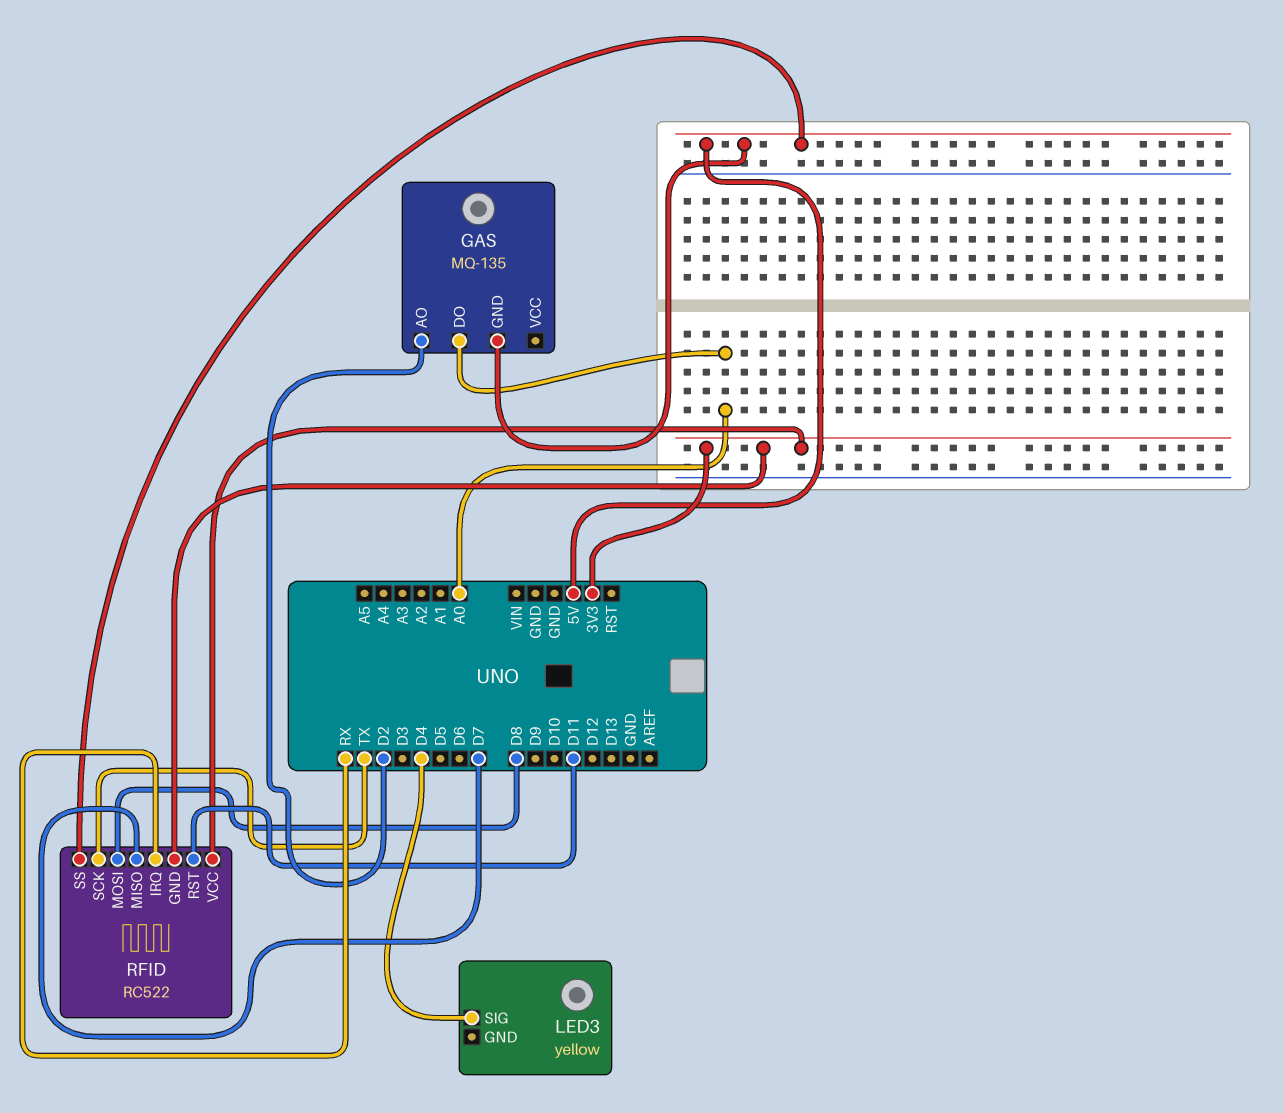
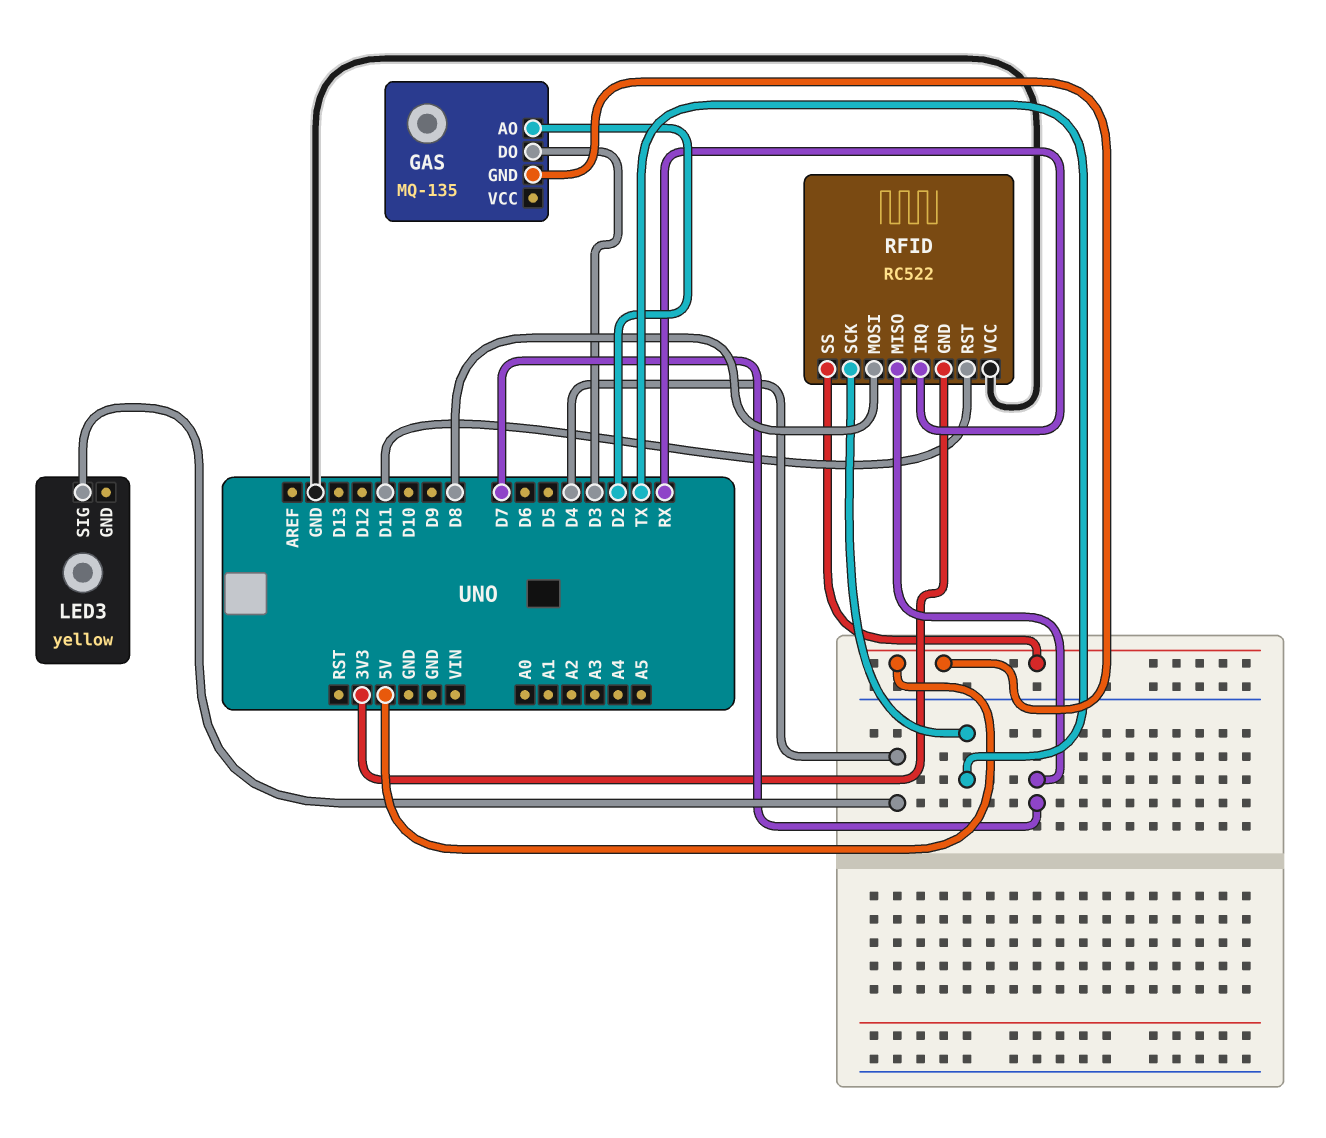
GAS pin DO: A0 -> D3
RFID pin VCC: 3V3 -> GND

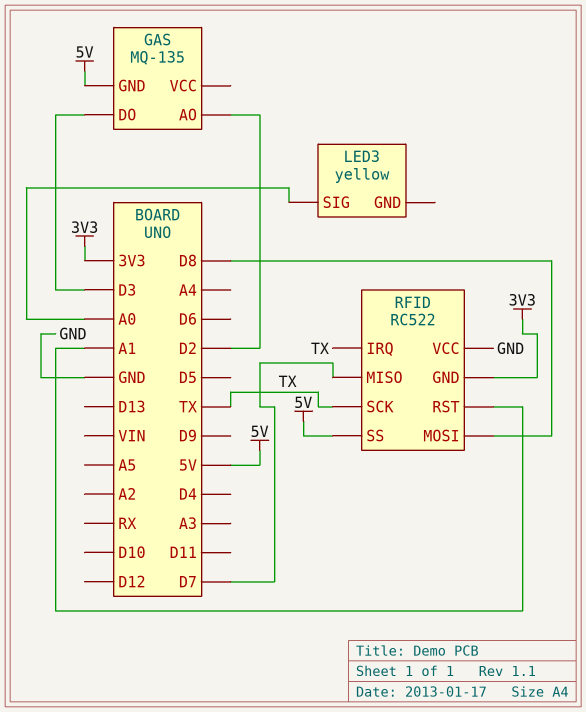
LED3 pin SIG: D4 -> A0
RFID pin IRQ: RX -> TX
RFID pin RST: D11 -> A1

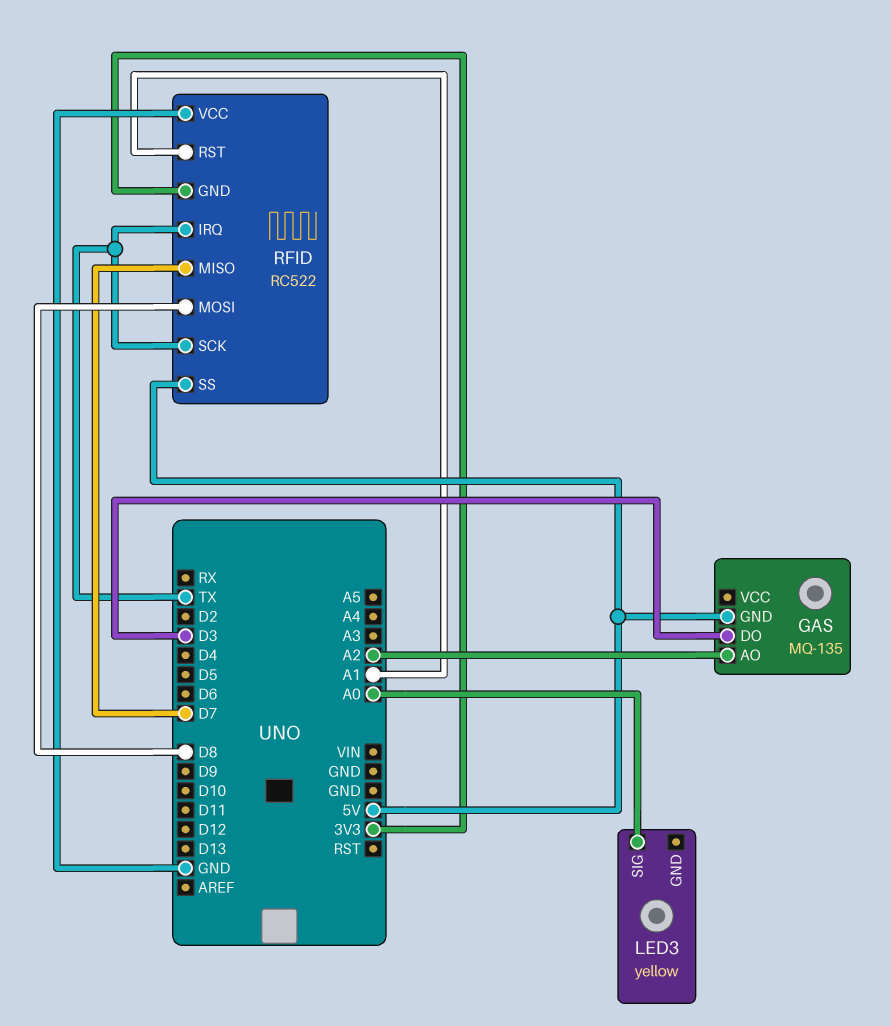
GAS pin AO: D2 -> A2

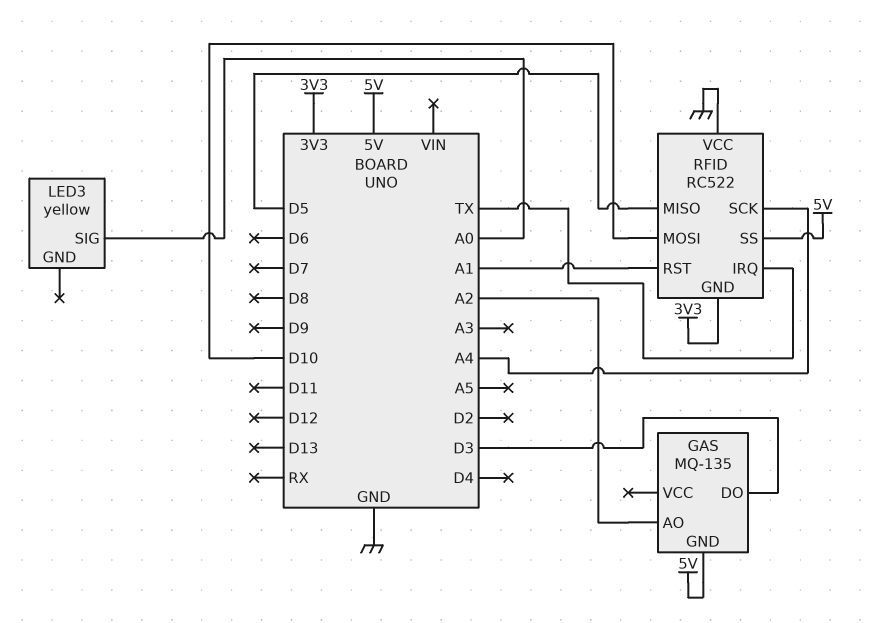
RFID pin MISO: D7 -> D5
RFID pin MOSI: D8 -> D10
RFID pin SCK: TX -> A4

